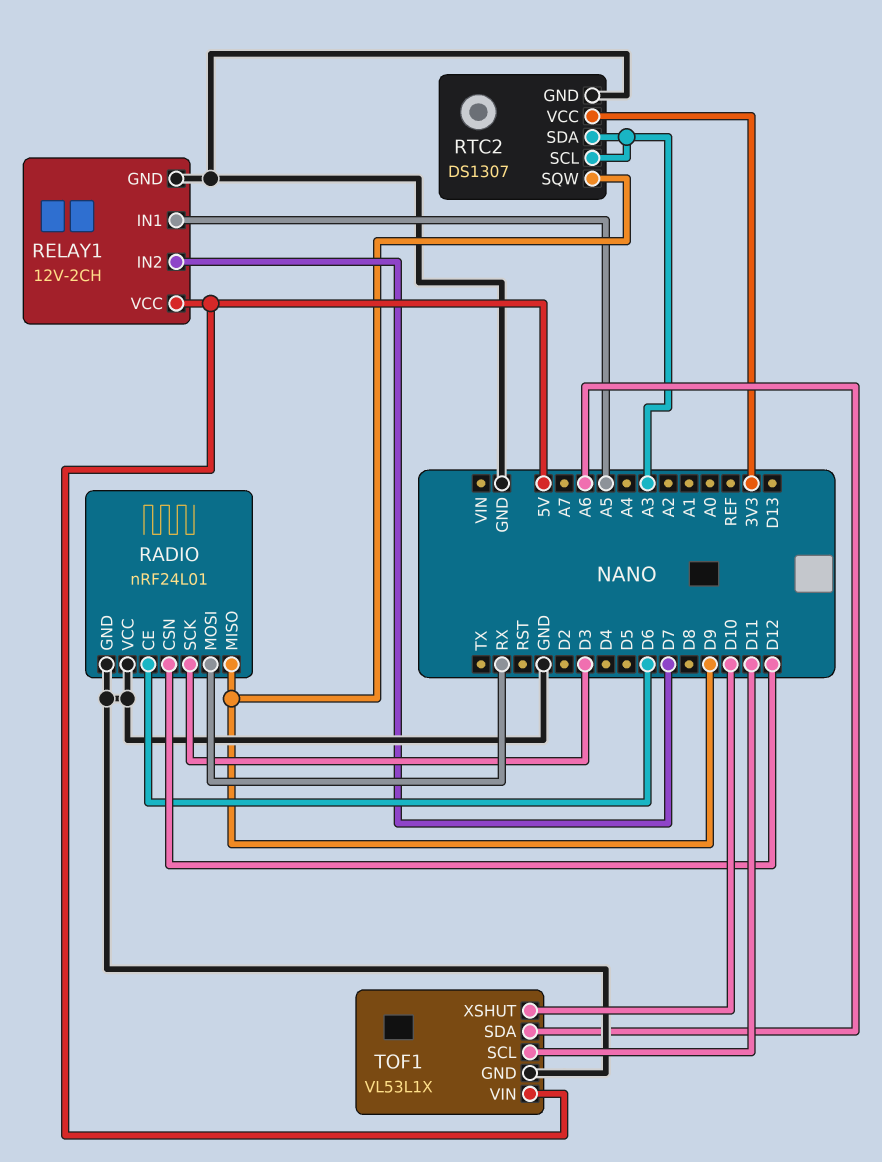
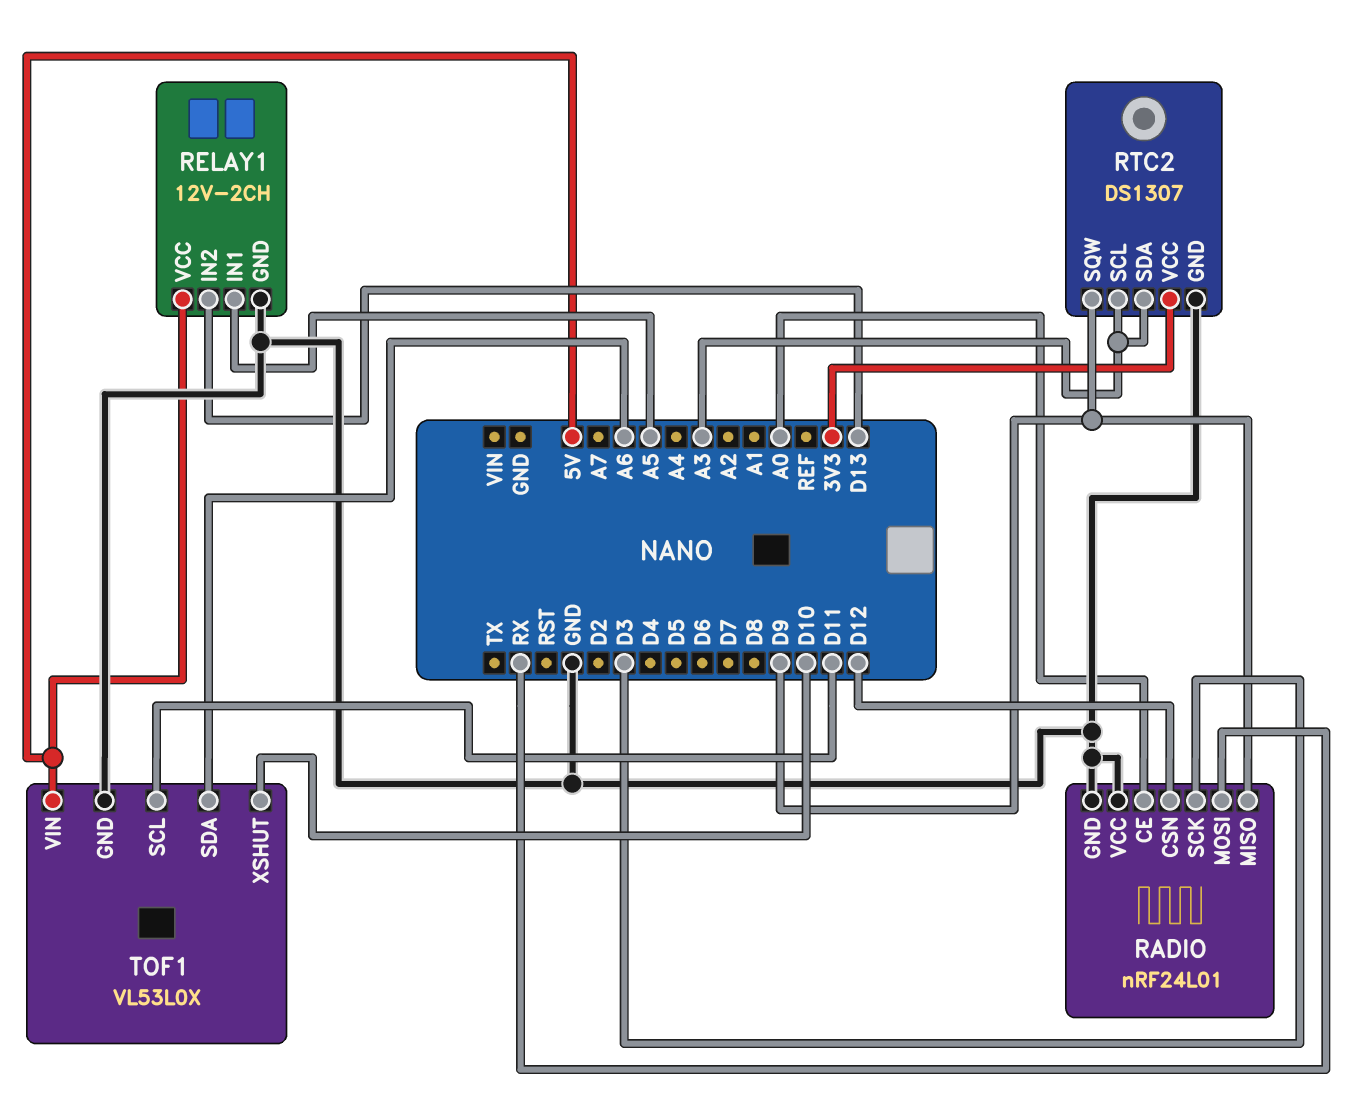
RADIO pin CE: D6 -> A0
RELAY1 pin IN2: D7 -> D13
TOF1: VL53L1X -> VL53L0X

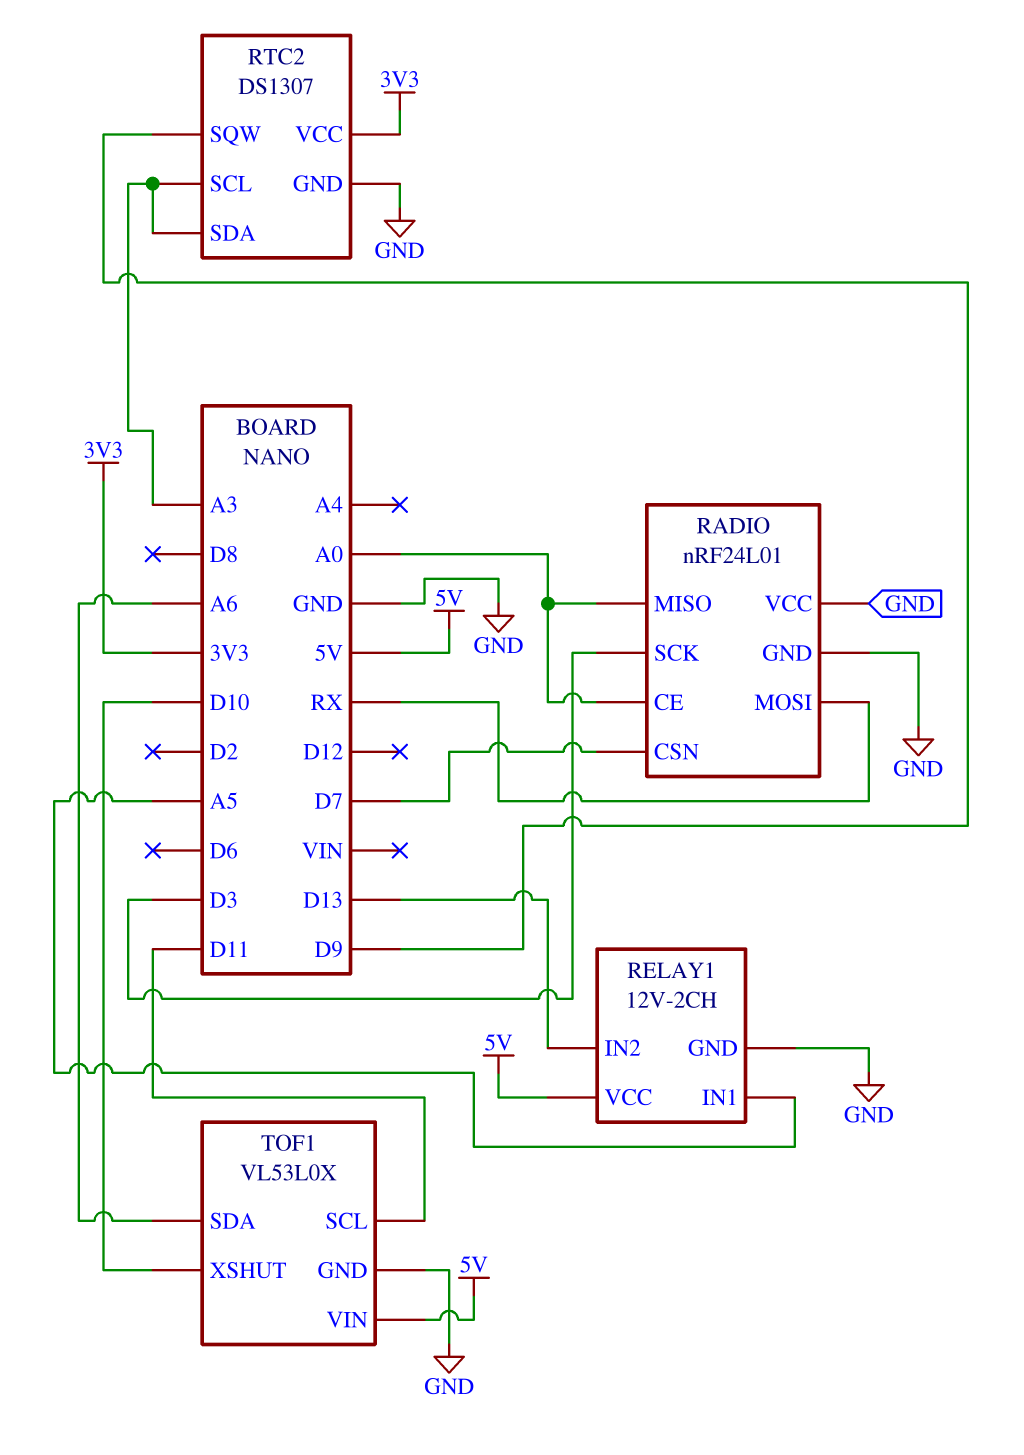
RADIO pin CSN: D12 -> D7
RADIO pin MISO: D9 -> A0

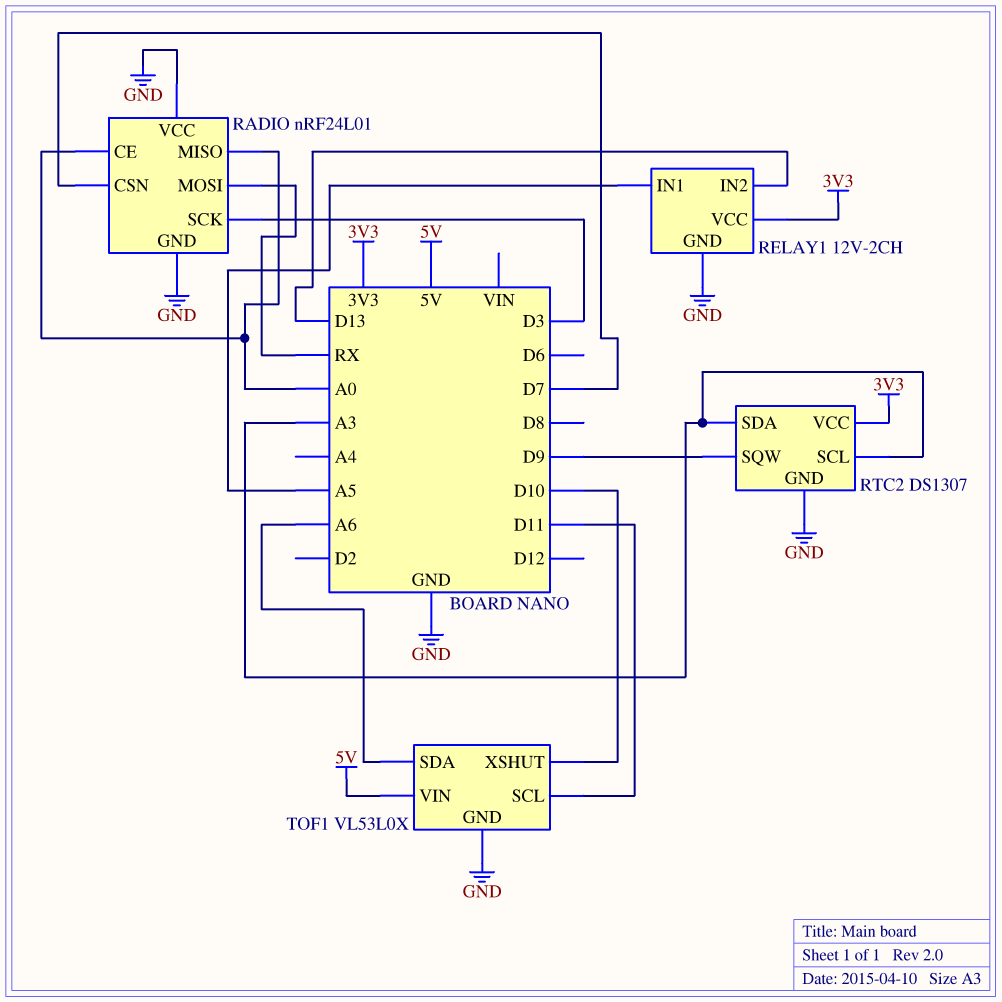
RELAY1 pin VCC: 5V -> 3V3

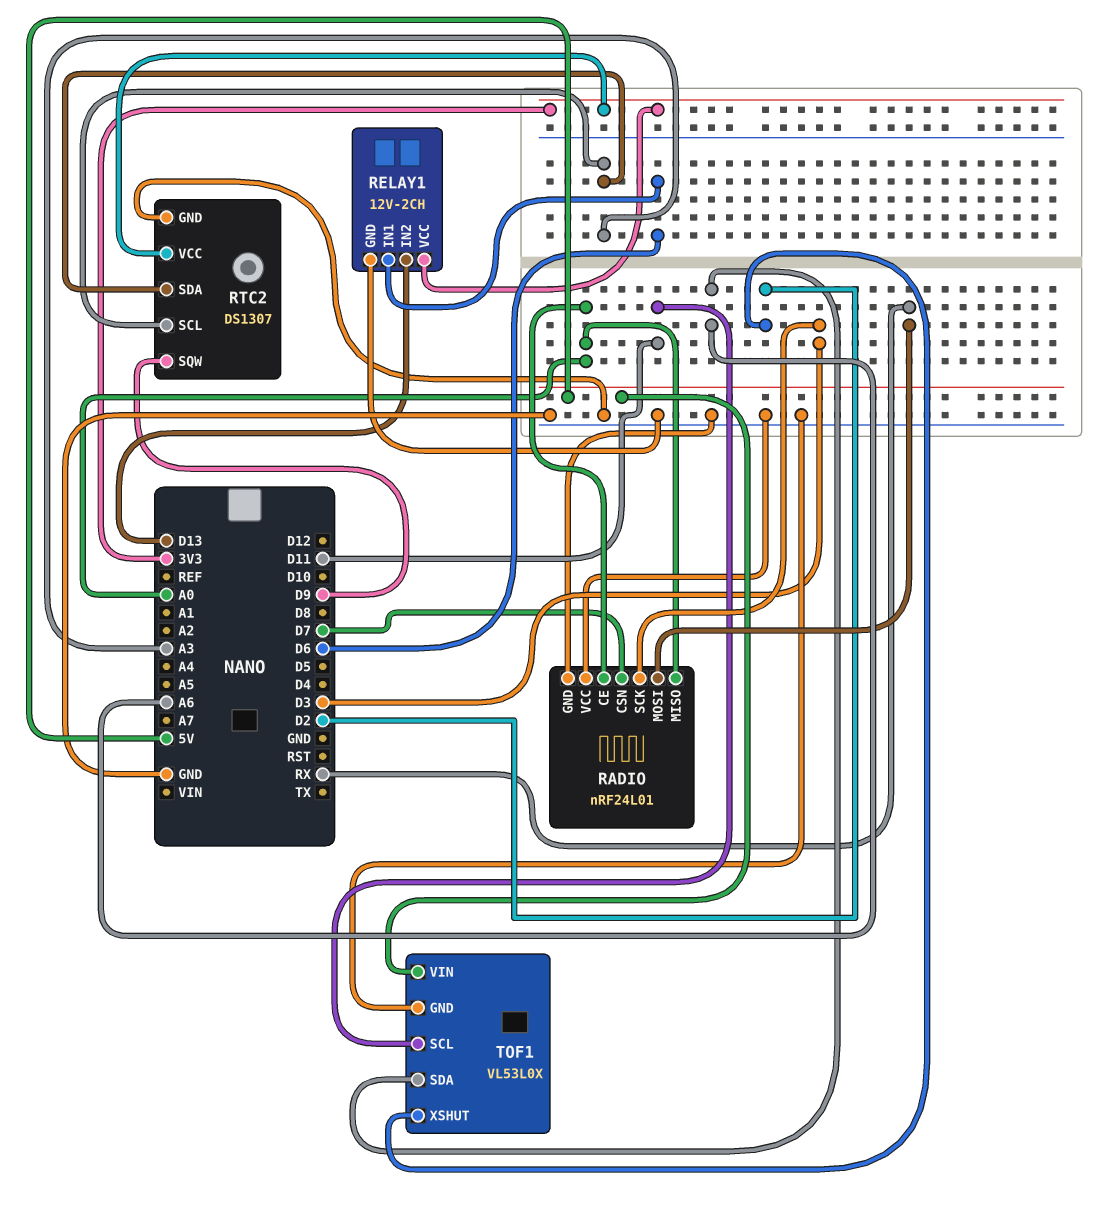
RELAY1 pin IN1: A5 -> D6
TOF1 pin XSHUT: D10 -> D2

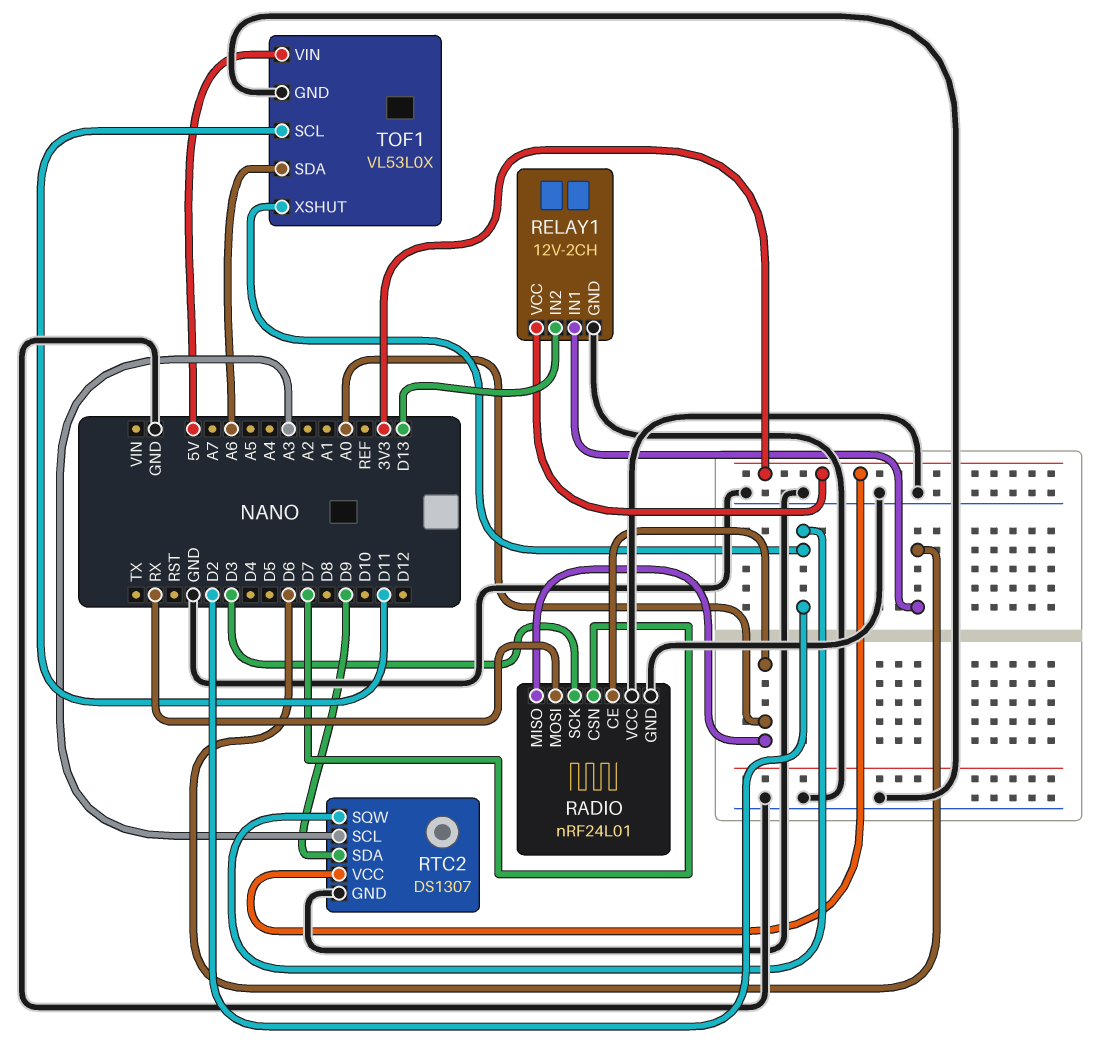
RTC2 pin SDA: A3 -> D9
RTC2 pin SQW: D9 -> D2

